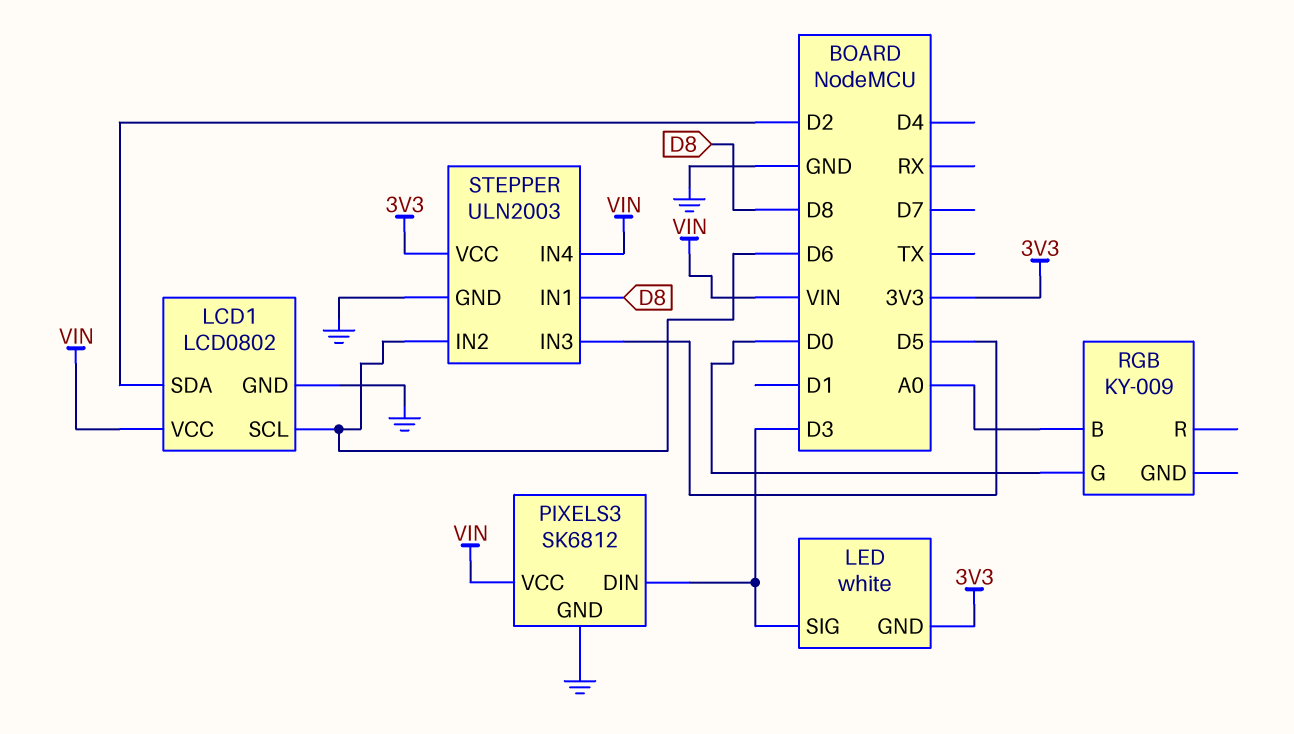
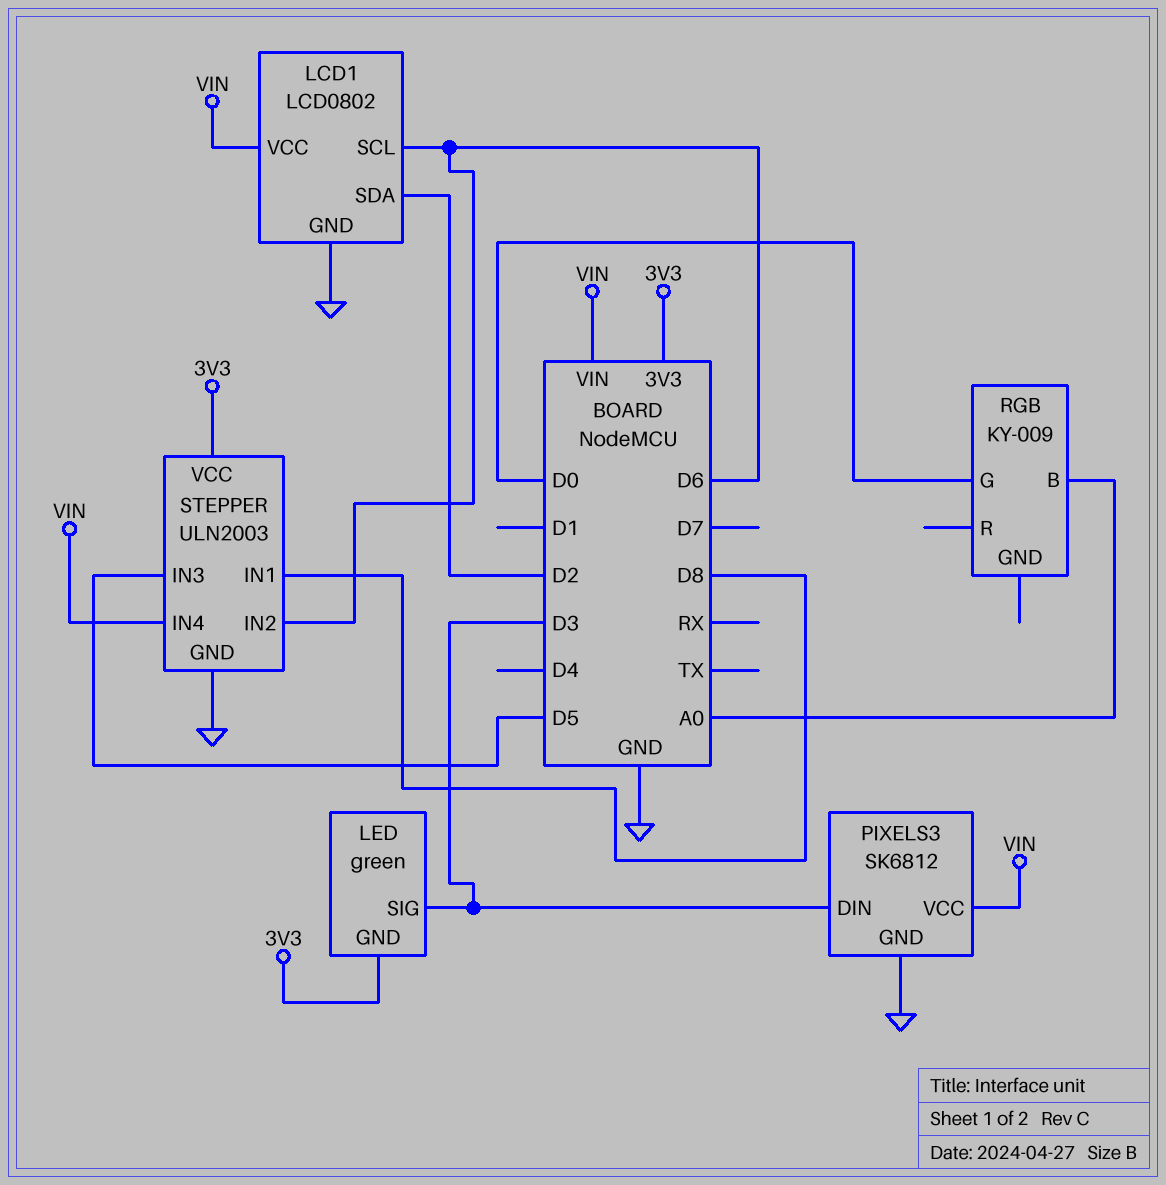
LED: white -> green

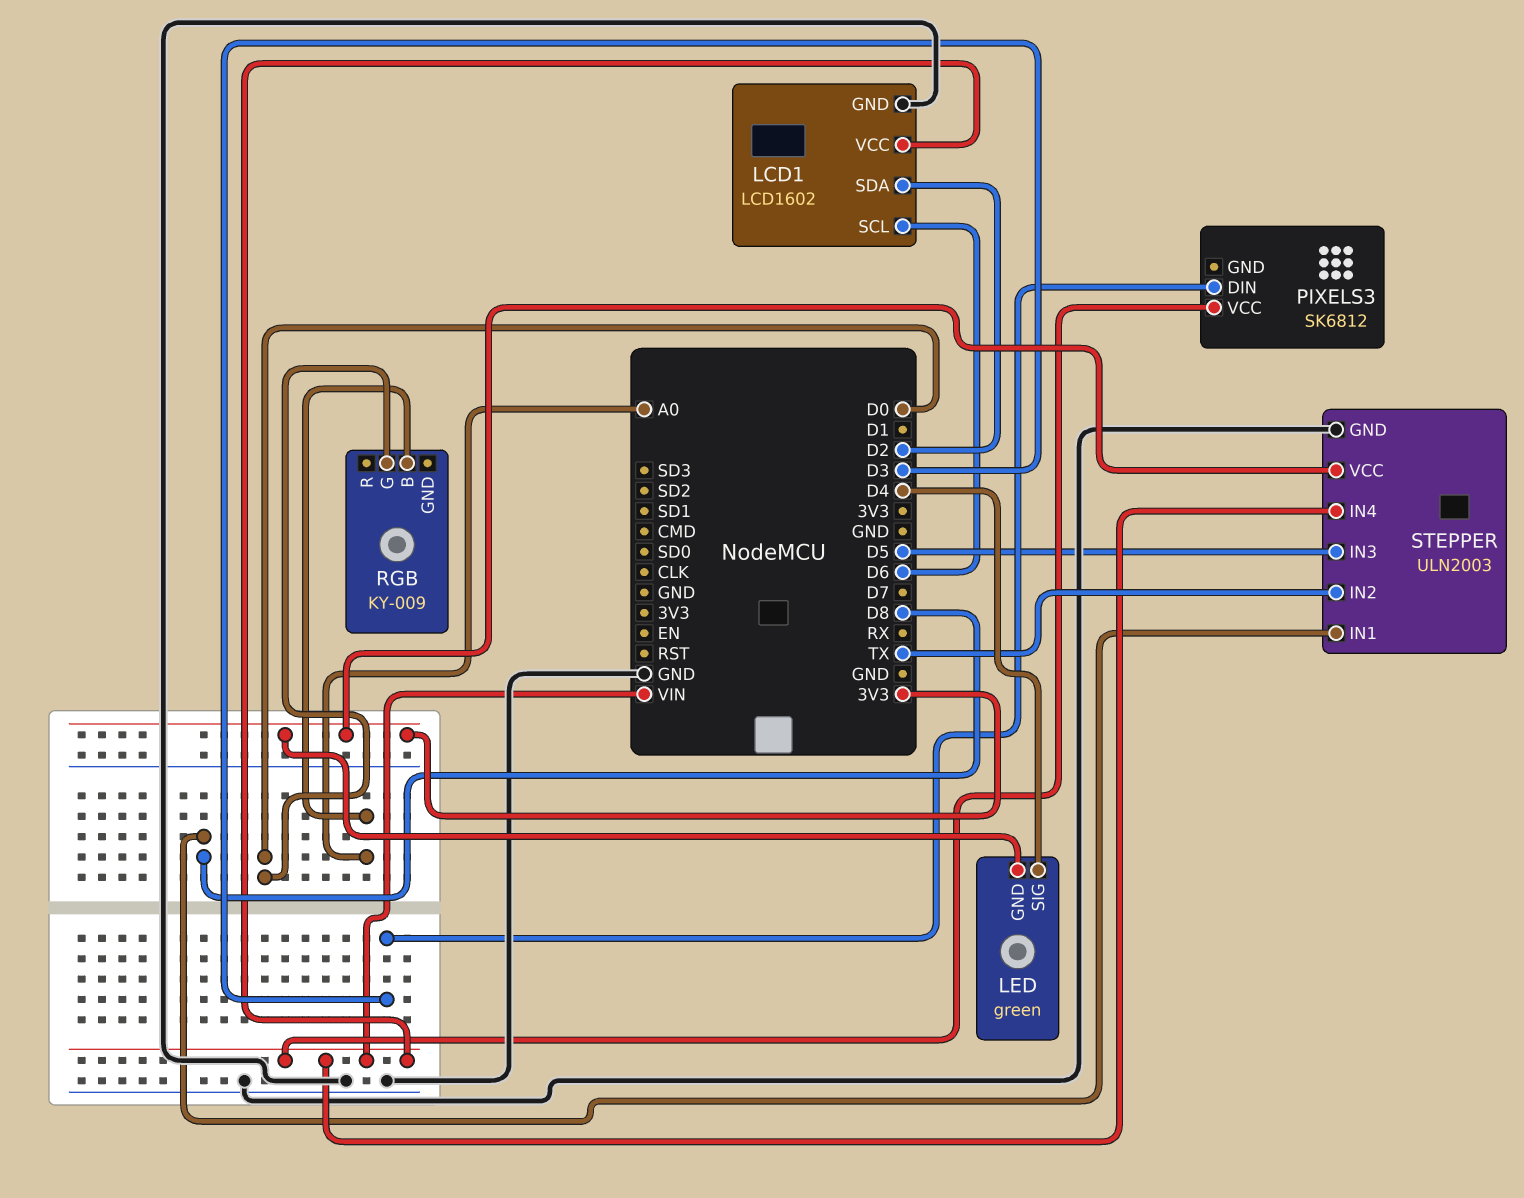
LCD1: LCD0802 -> LCD1602
LED pin SIG: D3 -> D4
PIXELS3 pin GND: GND -> none
STEPPER pin IN2: D6 -> TX

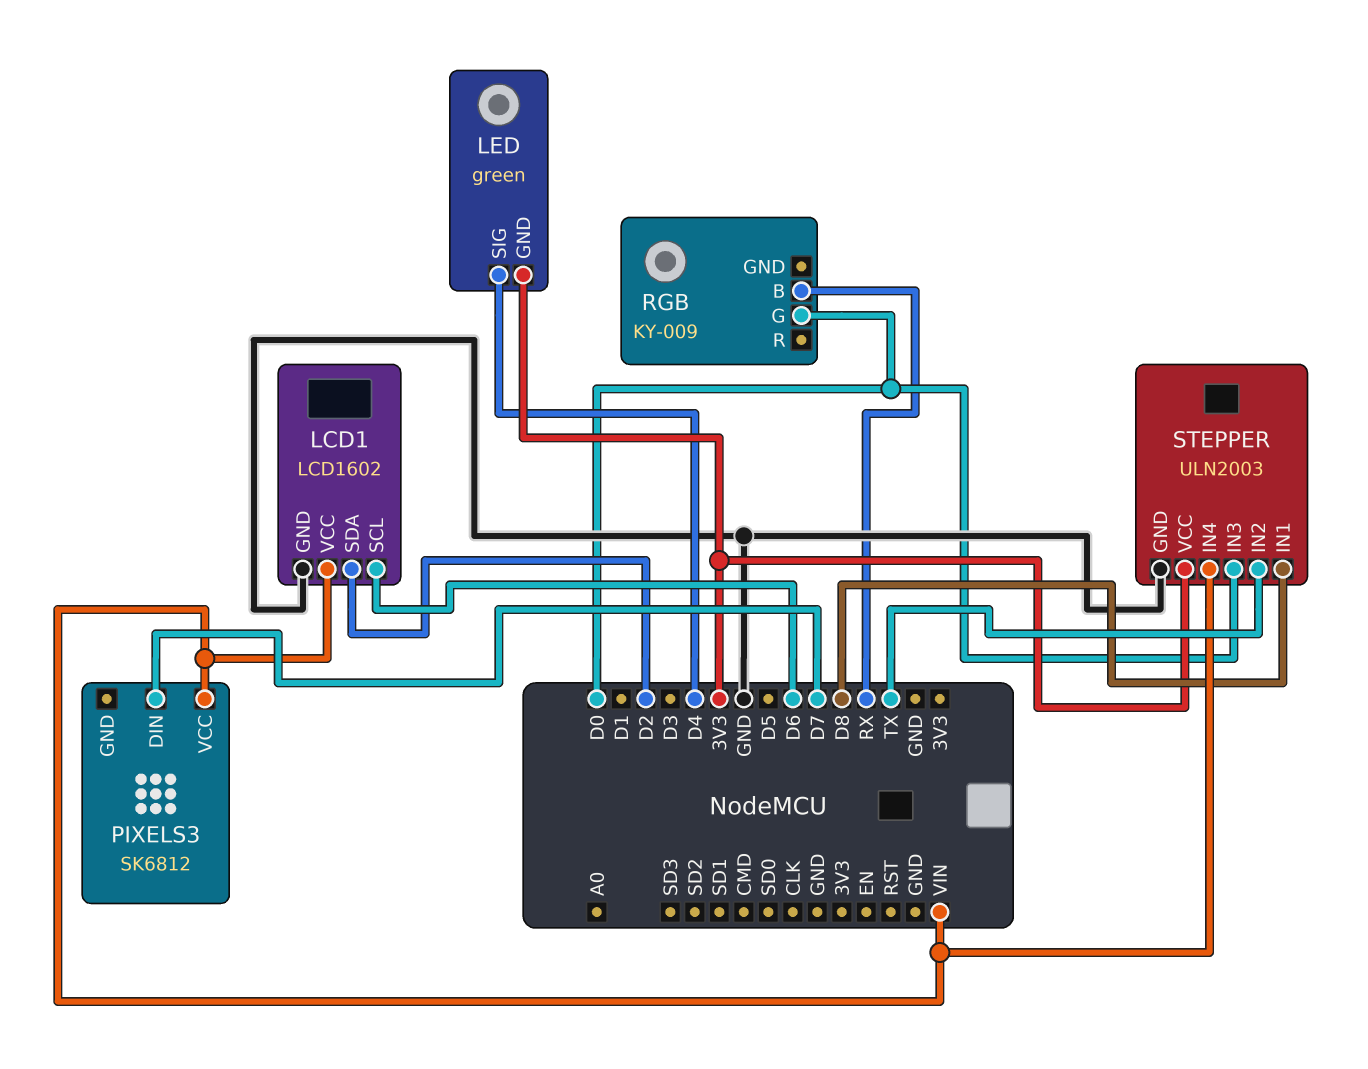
PIXELS3 pin DIN: D3 -> D7
RGB pin B: A0 -> RX
STEPPER pin IN3: D5 -> D0

